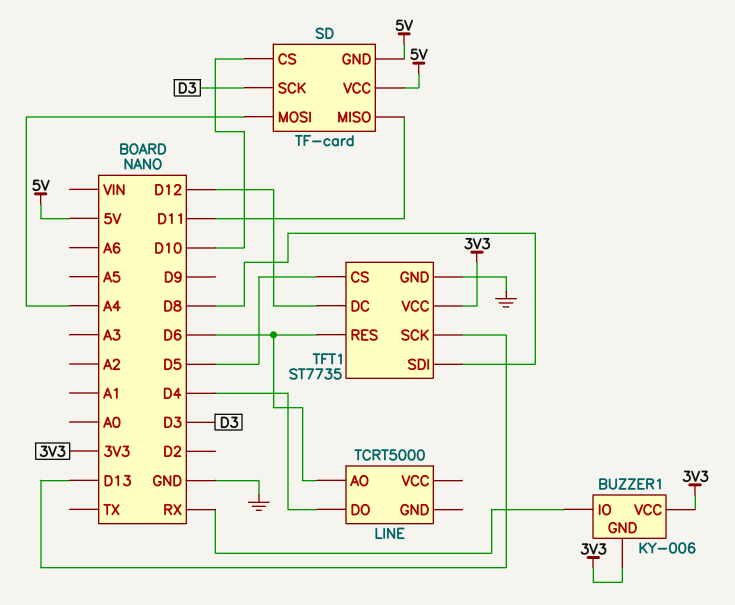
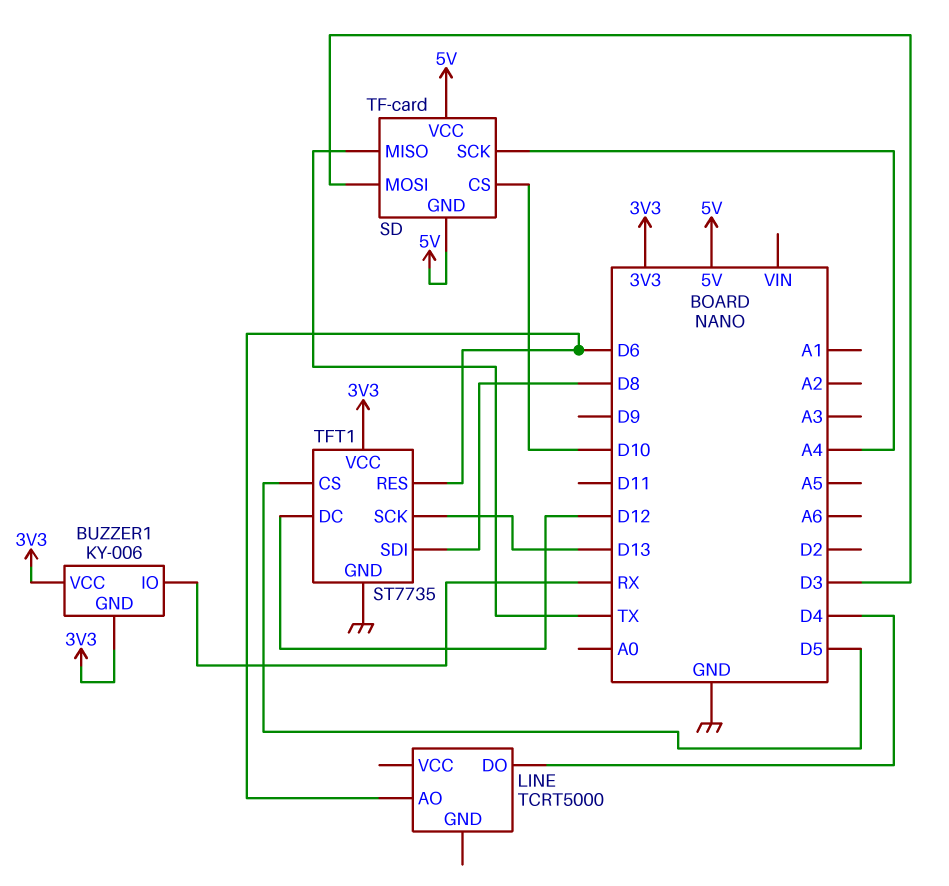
SD pin MISO: D11 -> TX
SD pin MOSI: A4 -> D3
SD pin SCK: D3 -> A4

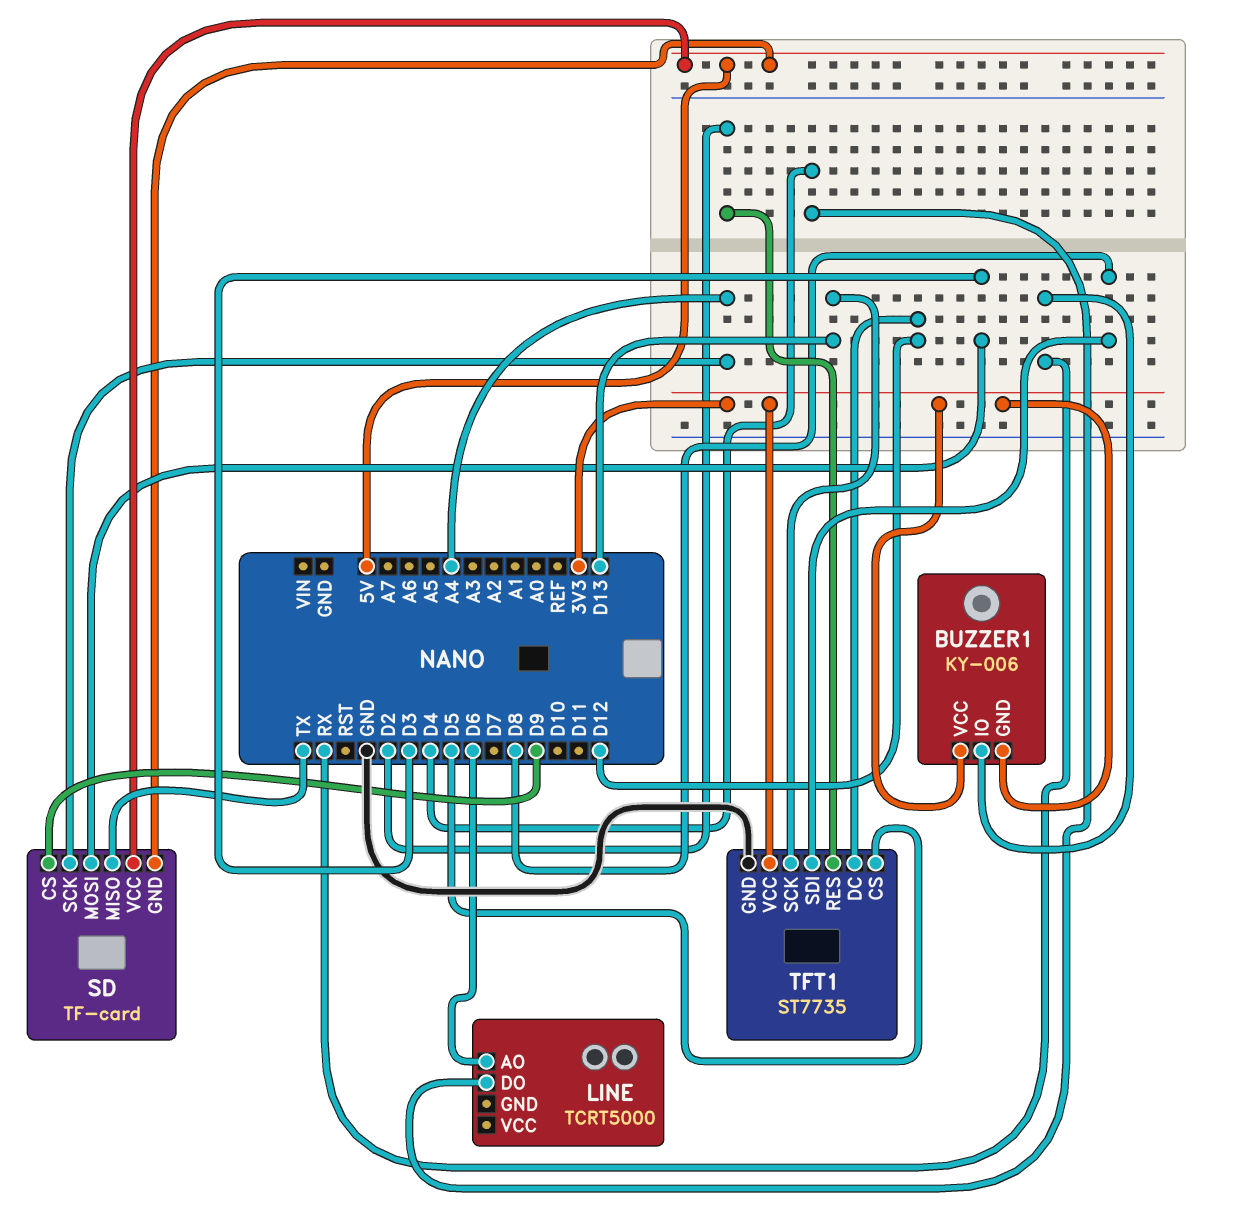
SD pin CS: D10 -> D9
TFT1 pin RES: D6 -> D2

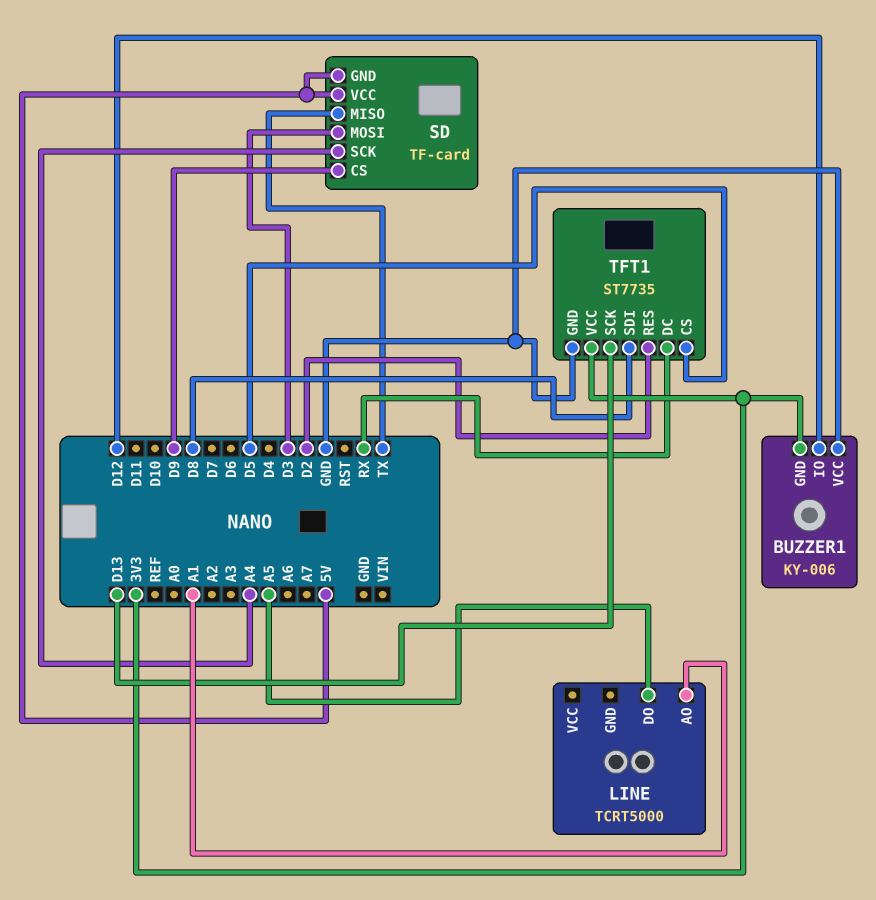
BUZZER1 pin IO: RX -> D12
BUZZER1 pin VCC: 3V3 -> GND
LINE pin AO: D6 -> A1
LINE pin DO: D4 -> A5
TFT1 pin DC: D12 -> RX

